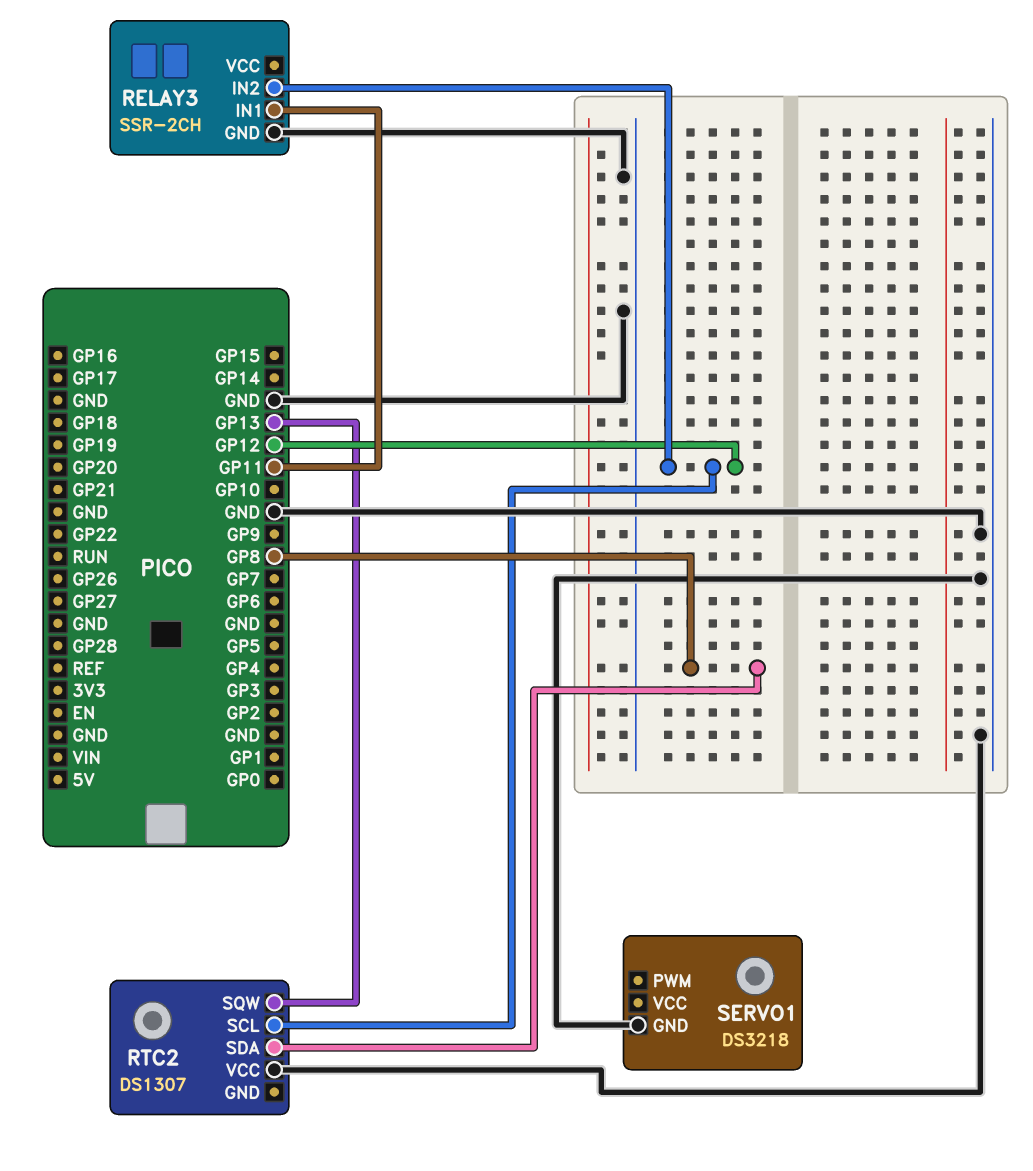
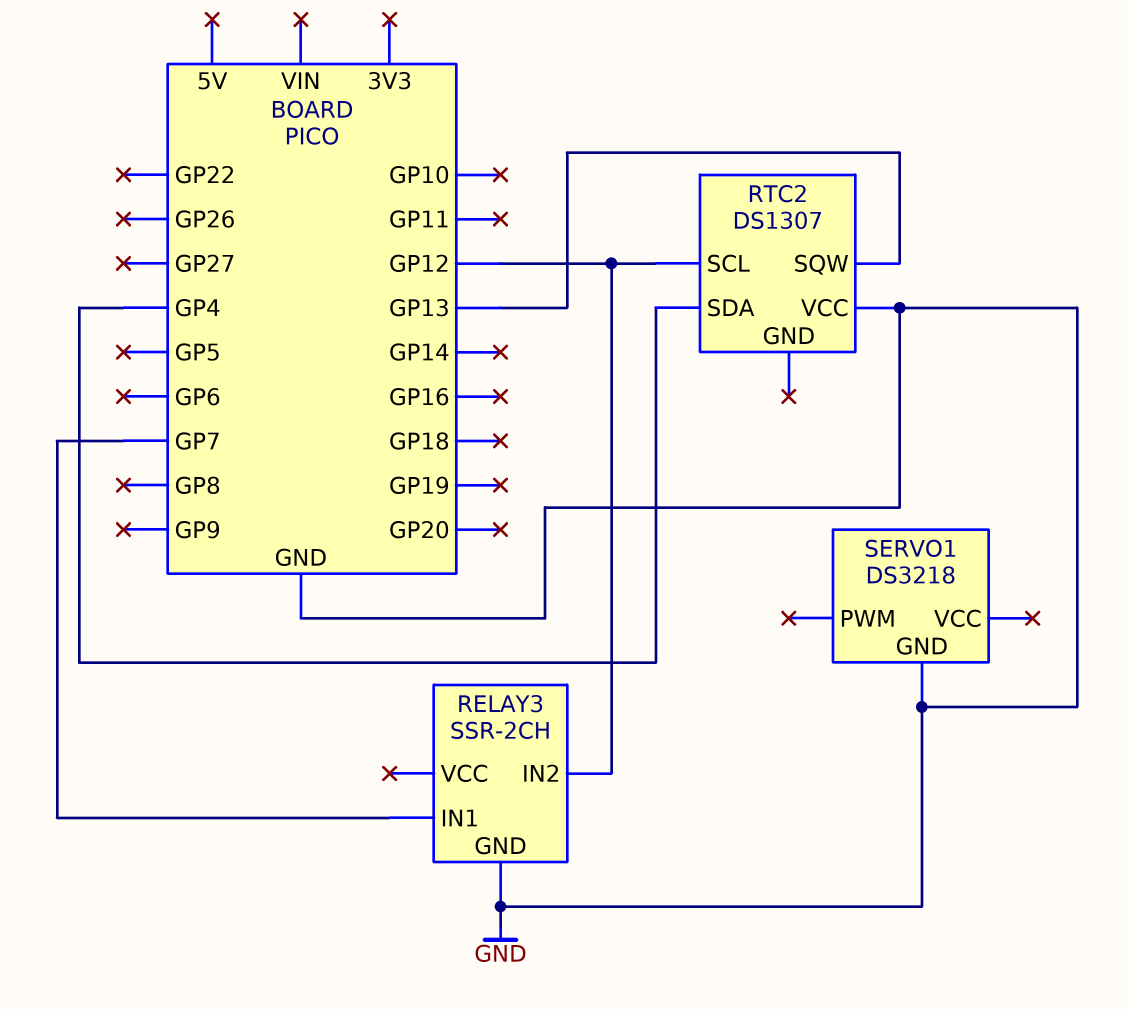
RELAY3 pin IN1: GP11 -> GP7
RTC2 pin SDA: GP8 -> GP4

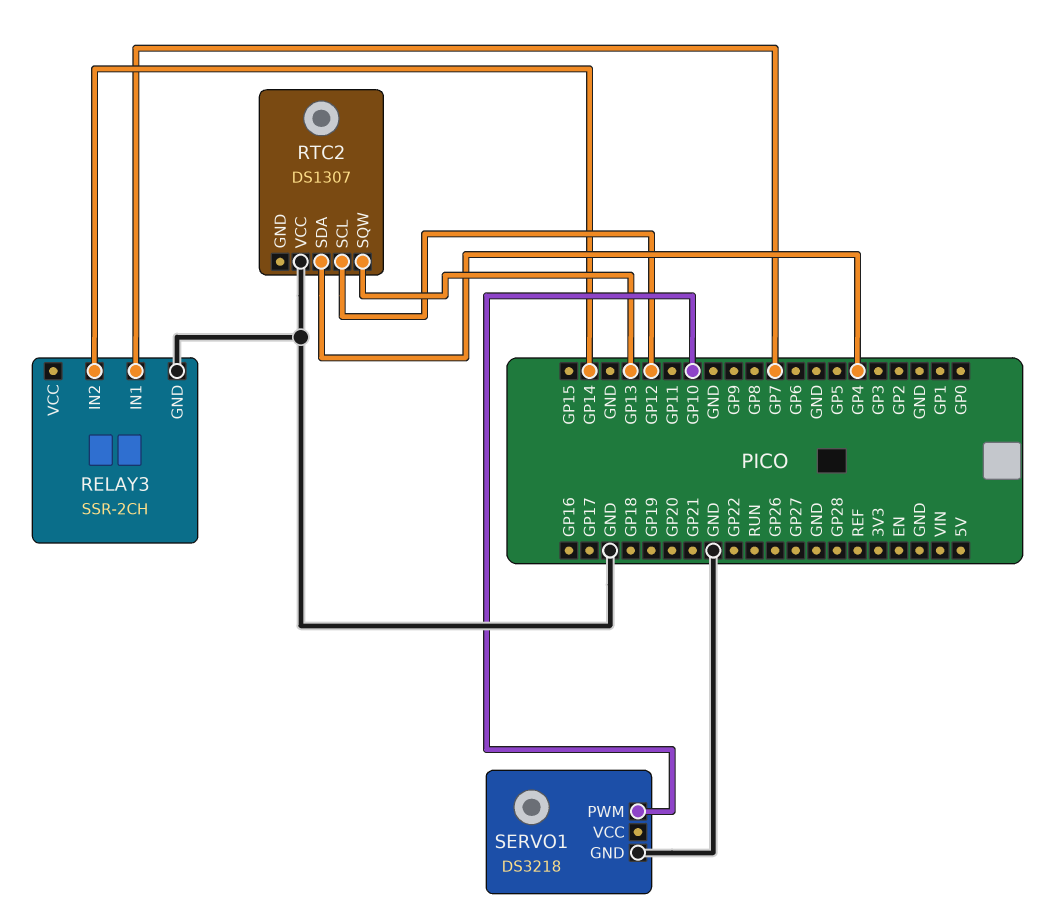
RELAY3 pin IN2: GP12 -> GP14
SERVO1 pin PWM: none -> GP10

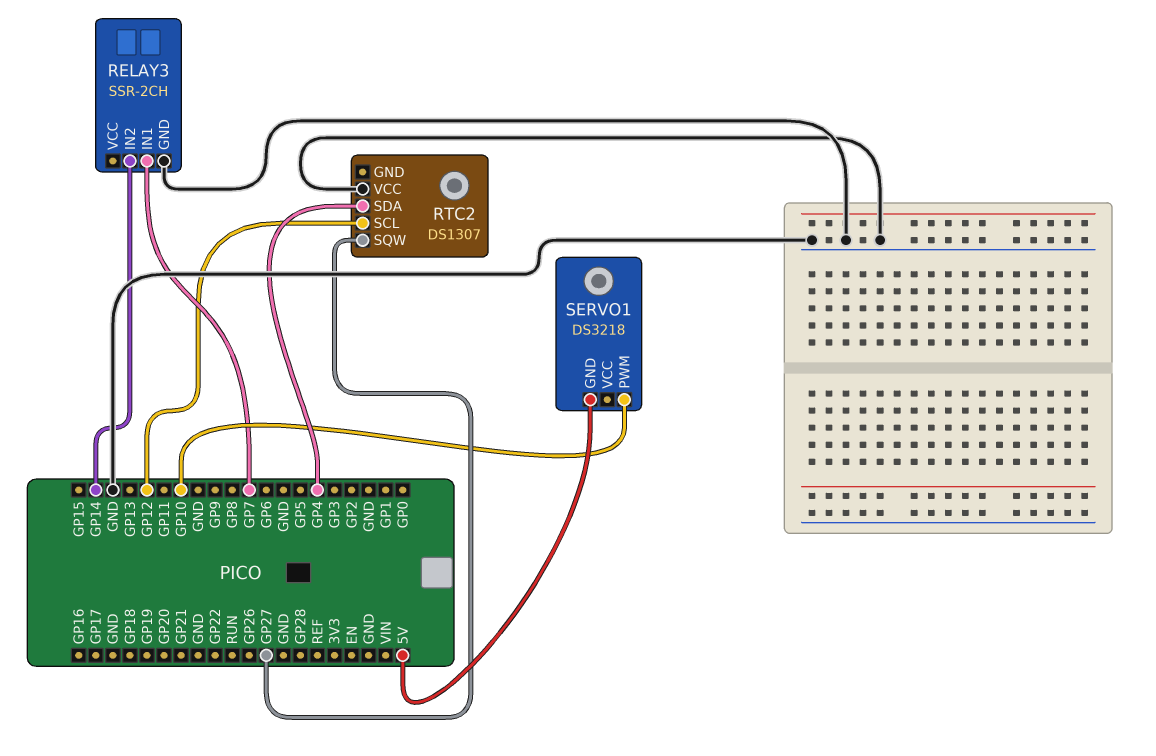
RTC2 pin SQW: GP13 -> GP27
SERVO1 pin GND: GND -> 5V

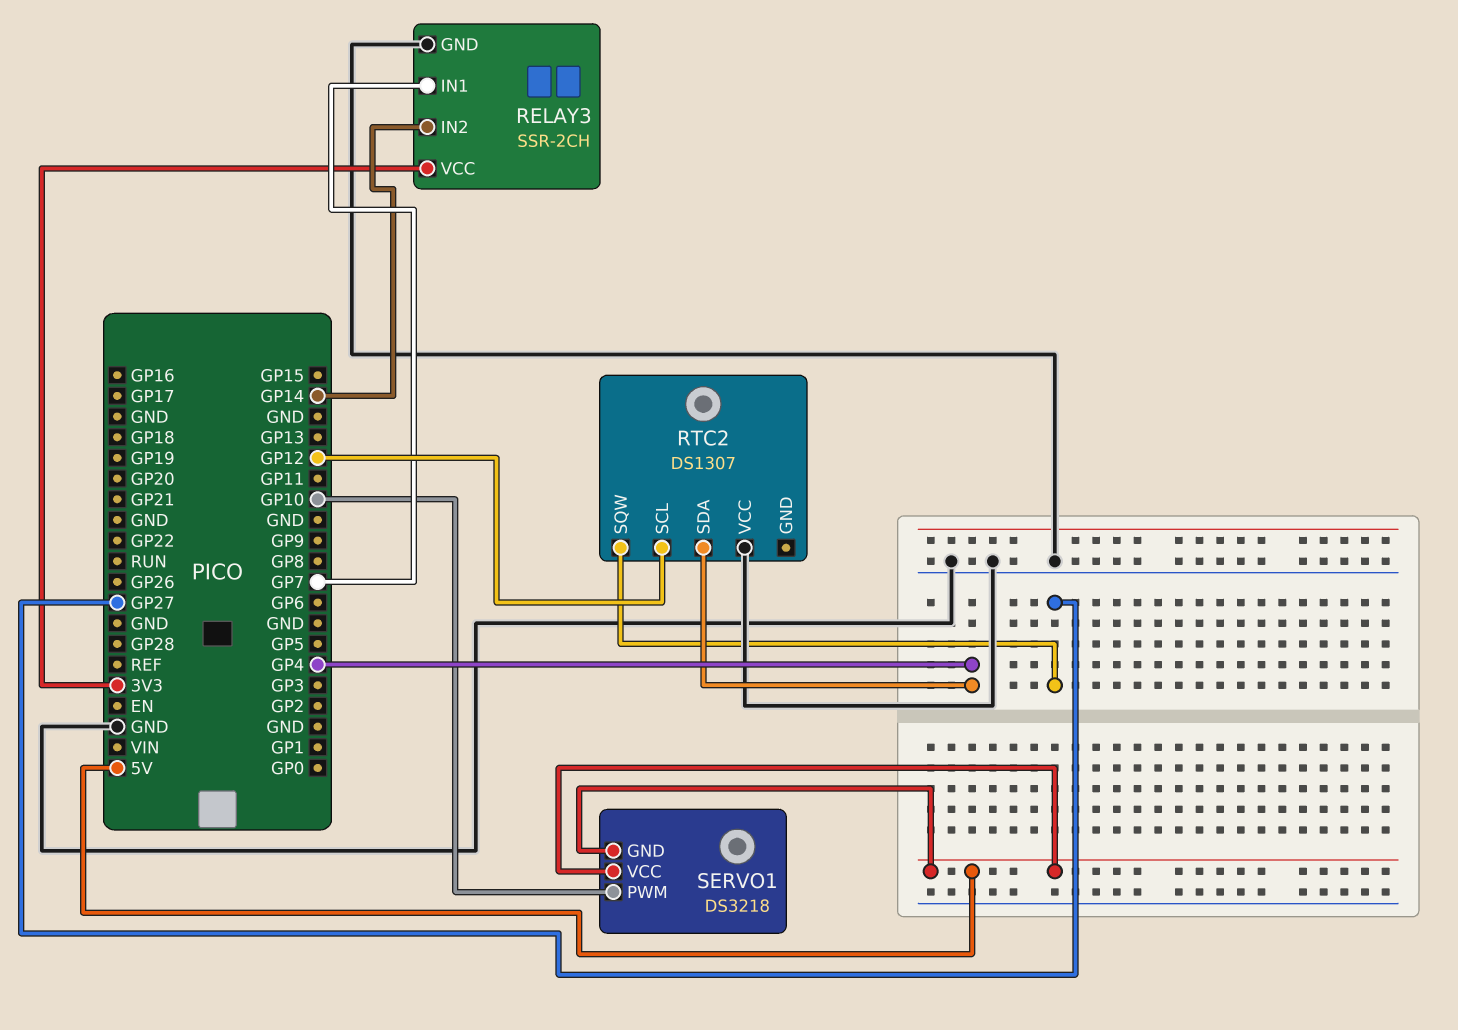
RELAY3 pin VCC: none -> 3V3
SERVO1 pin VCC: none -> 5V

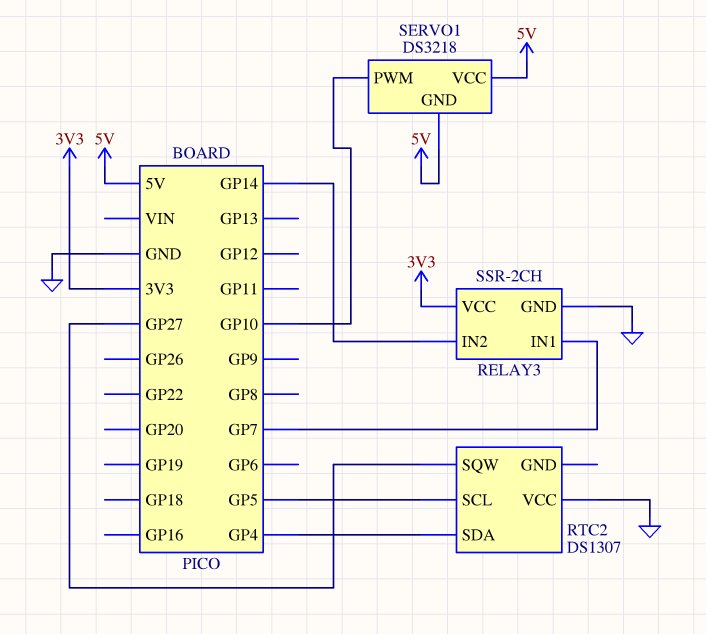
RTC2 pin SCL: GP12 -> GP5

